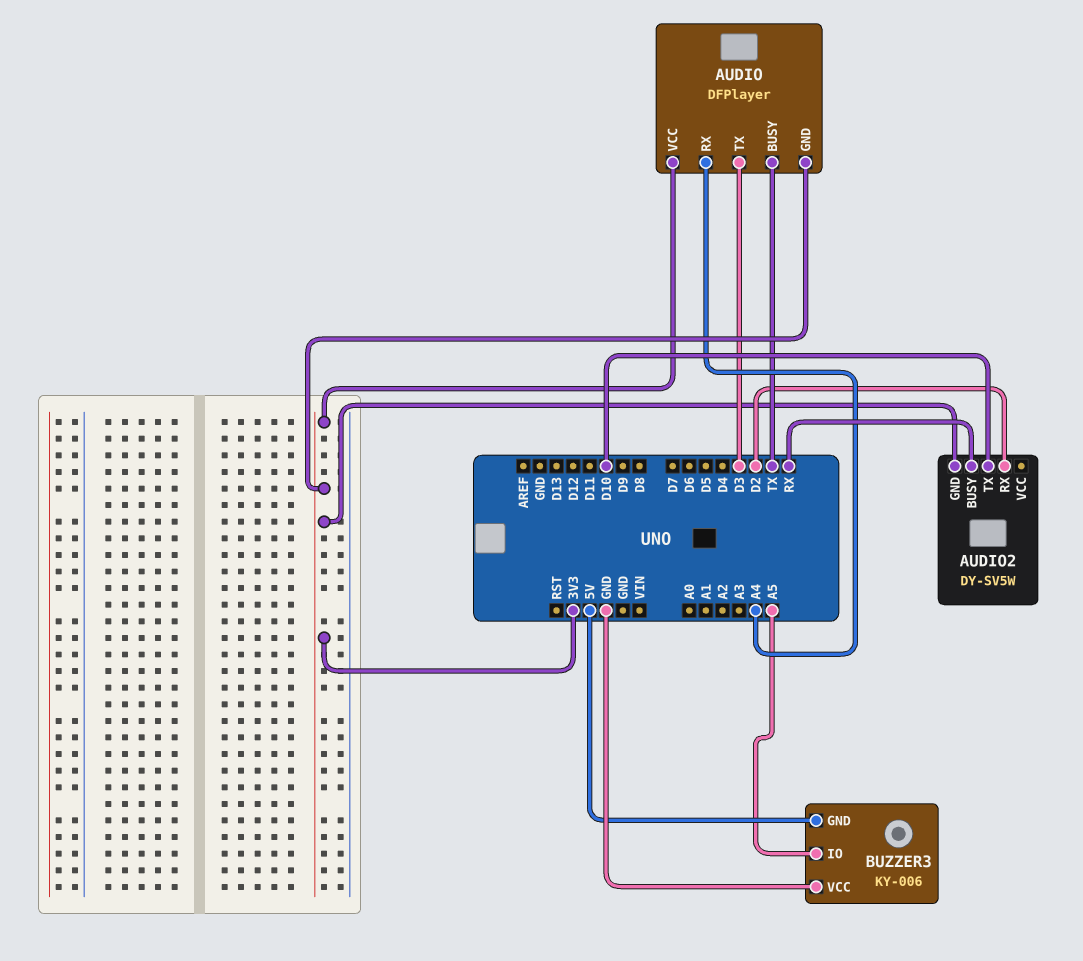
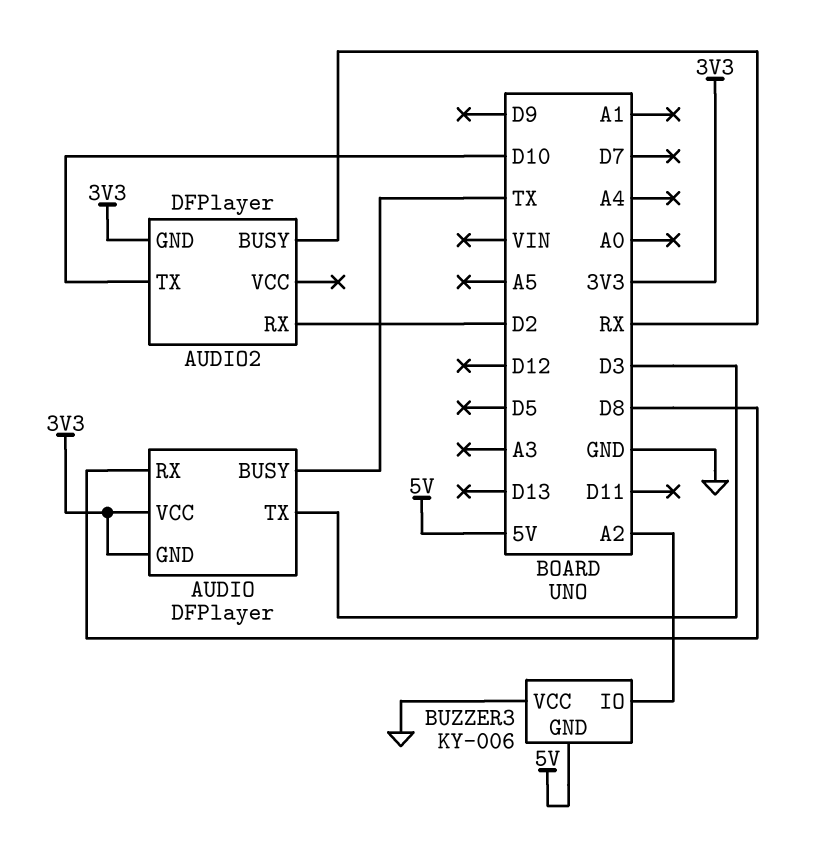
AUDIO pin RX: A4 -> D8
AUDIO2: DY-SV5W -> DFPlayer
BUZZER3 pin IO: A5 -> A2

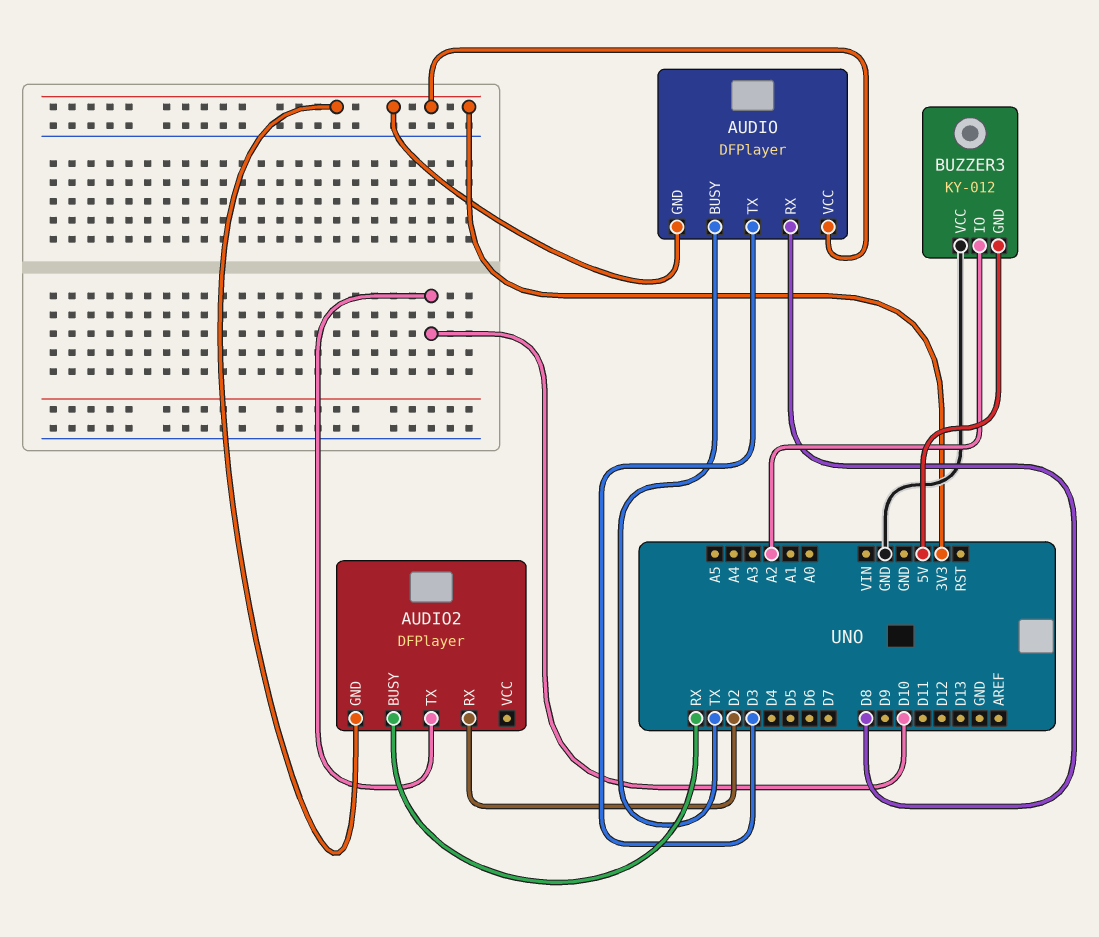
BUZZER3: KY-006 -> KY-012

